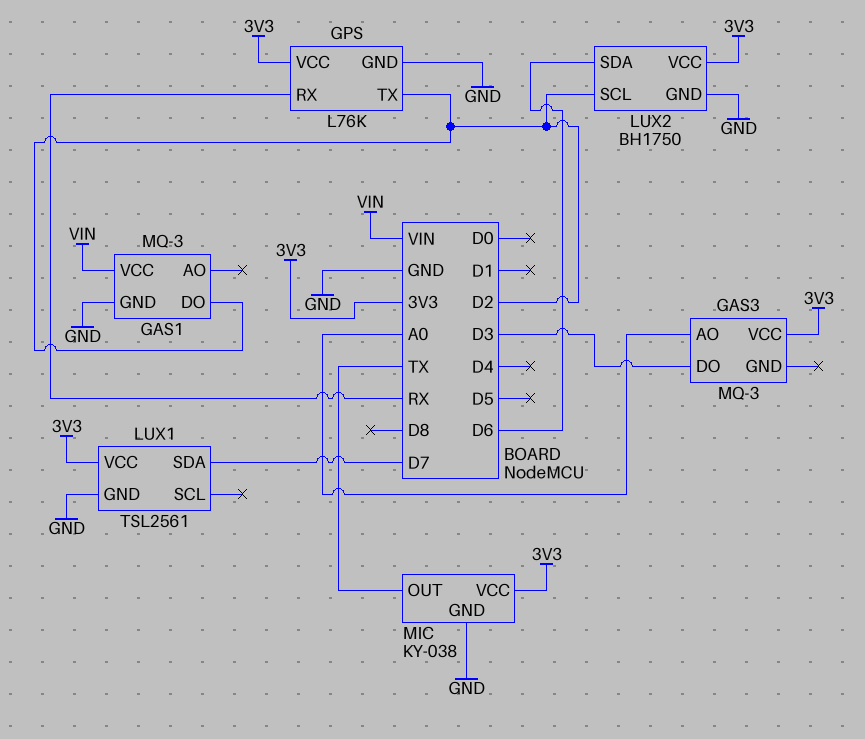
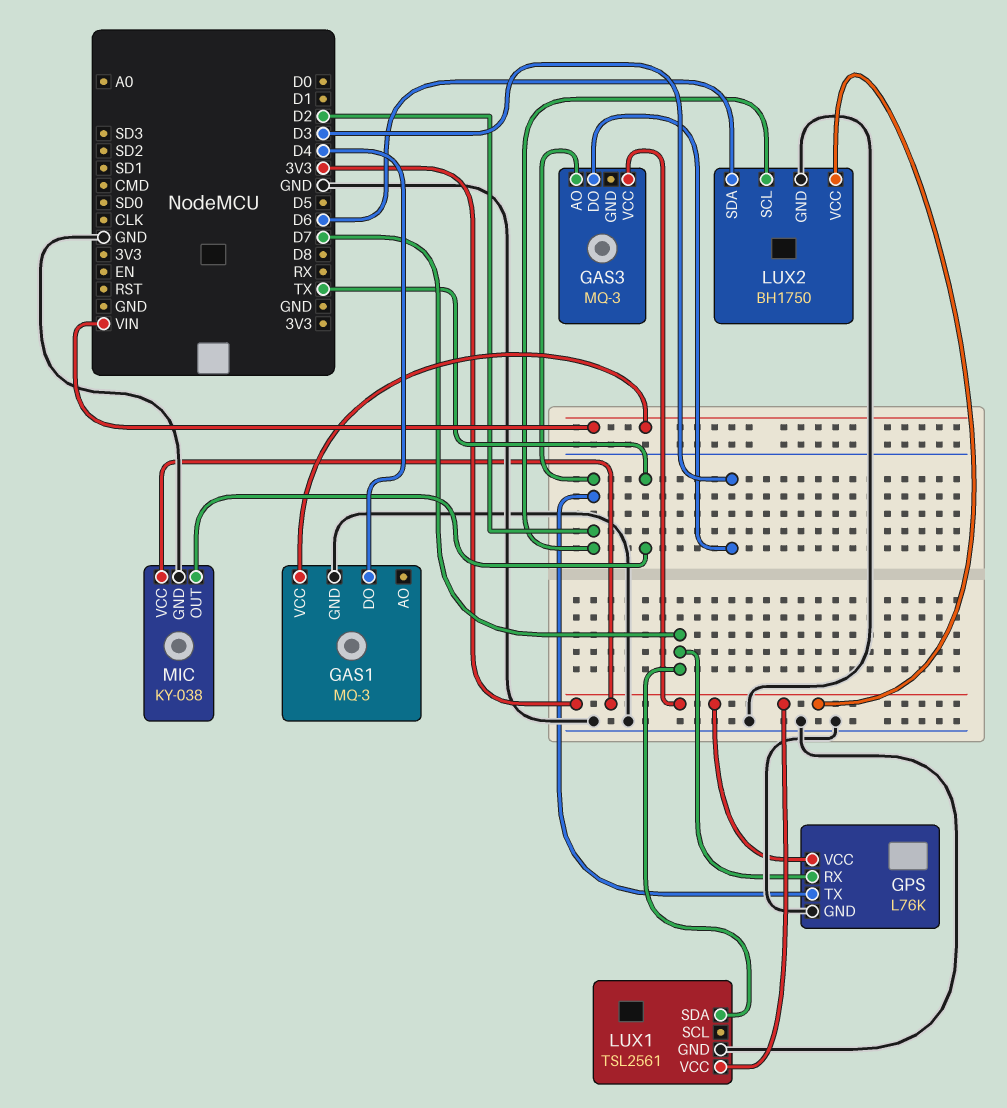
GAS1 pin DO: D2 -> D4
GAS3 pin AO: A0 -> D2
GPS pin RX: RX -> D7

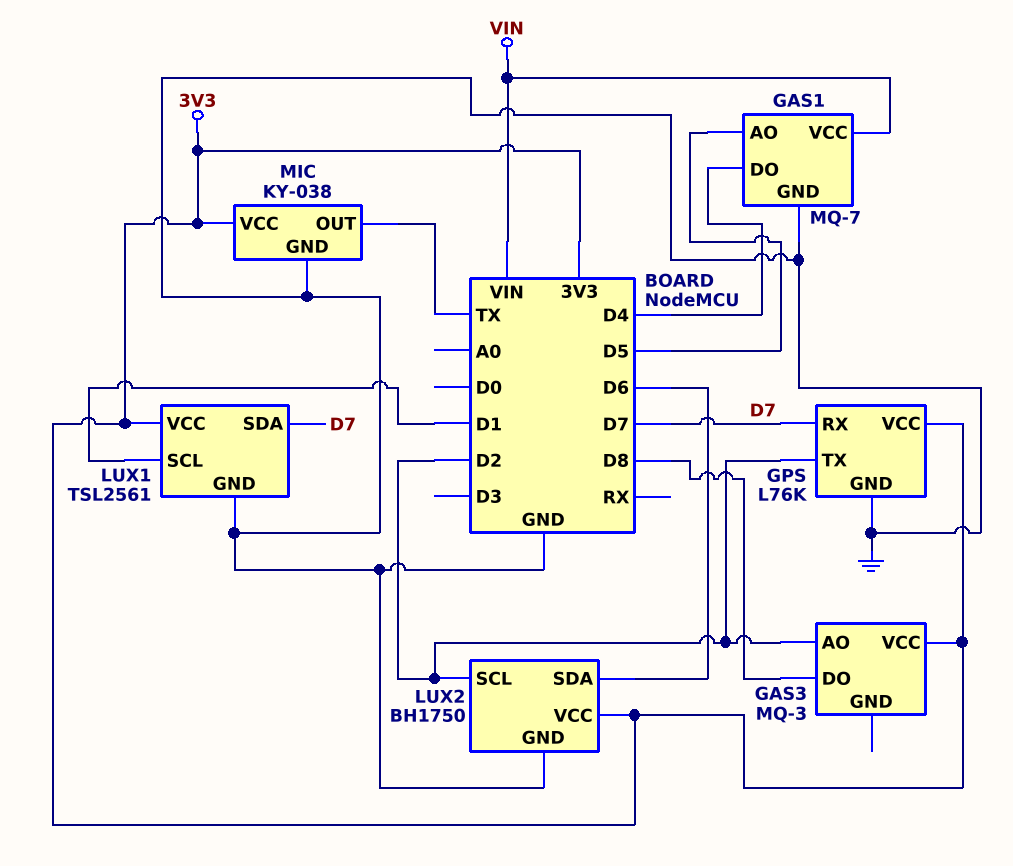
GAS1: MQ-3 -> MQ-7
GAS1 pin AO: none -> D5
GAS3 pin DO: D3 -> D8
LUX1 pin SCL: none -> D1

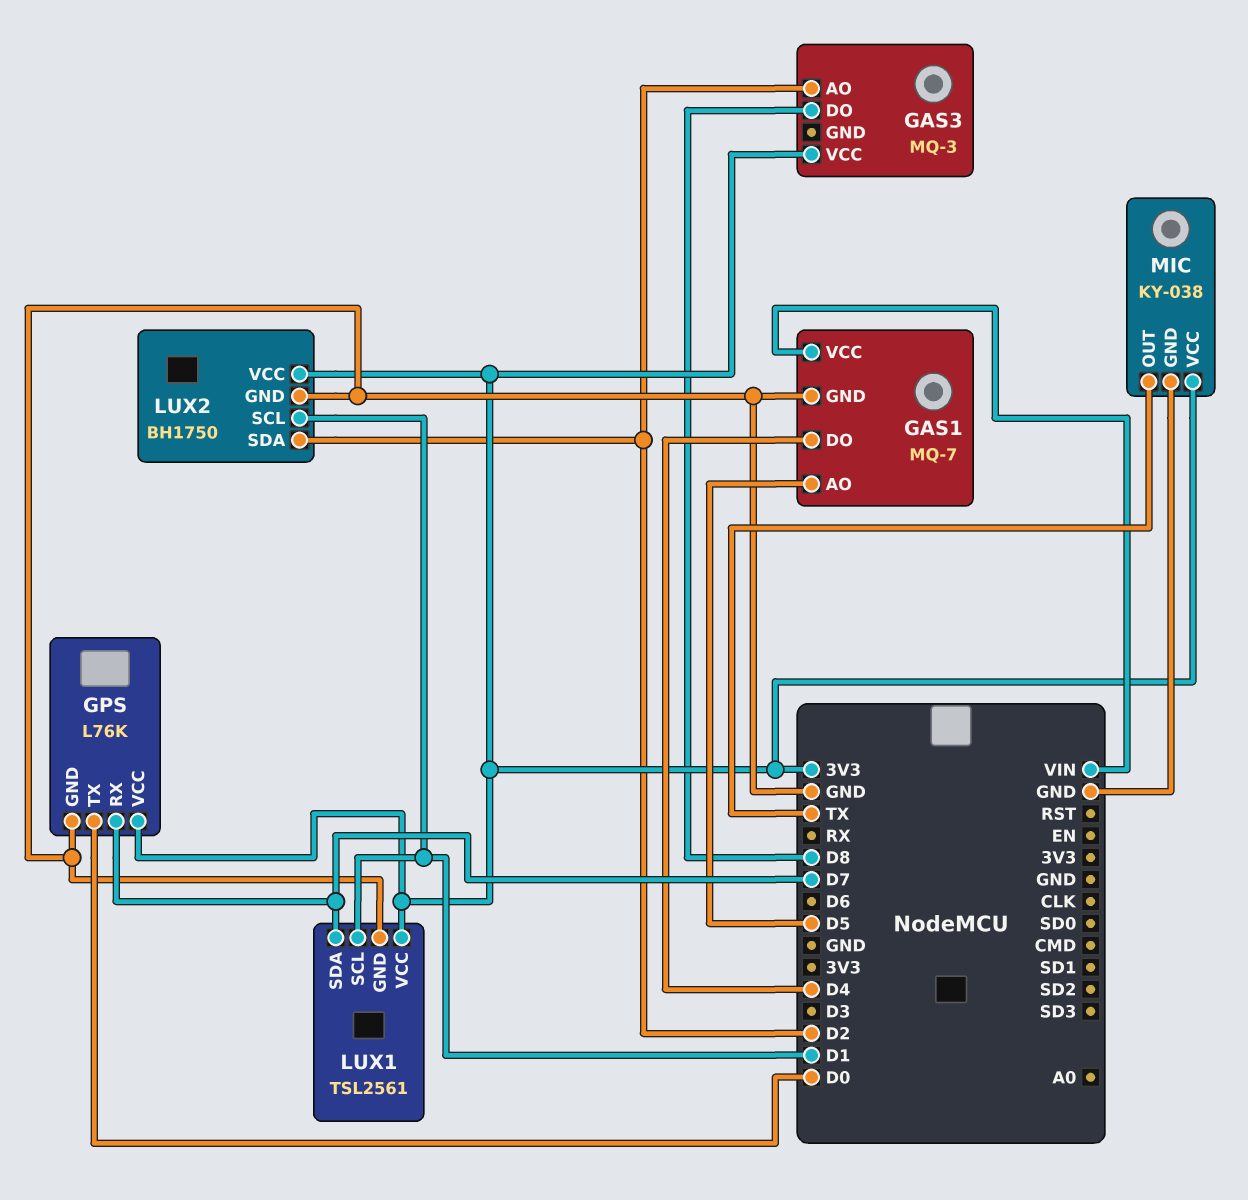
GPS pin TX: D2 -> D0
LUX2 pin SCL: D2 -> D1
LUX2 pin SDA: D6 -> D2

